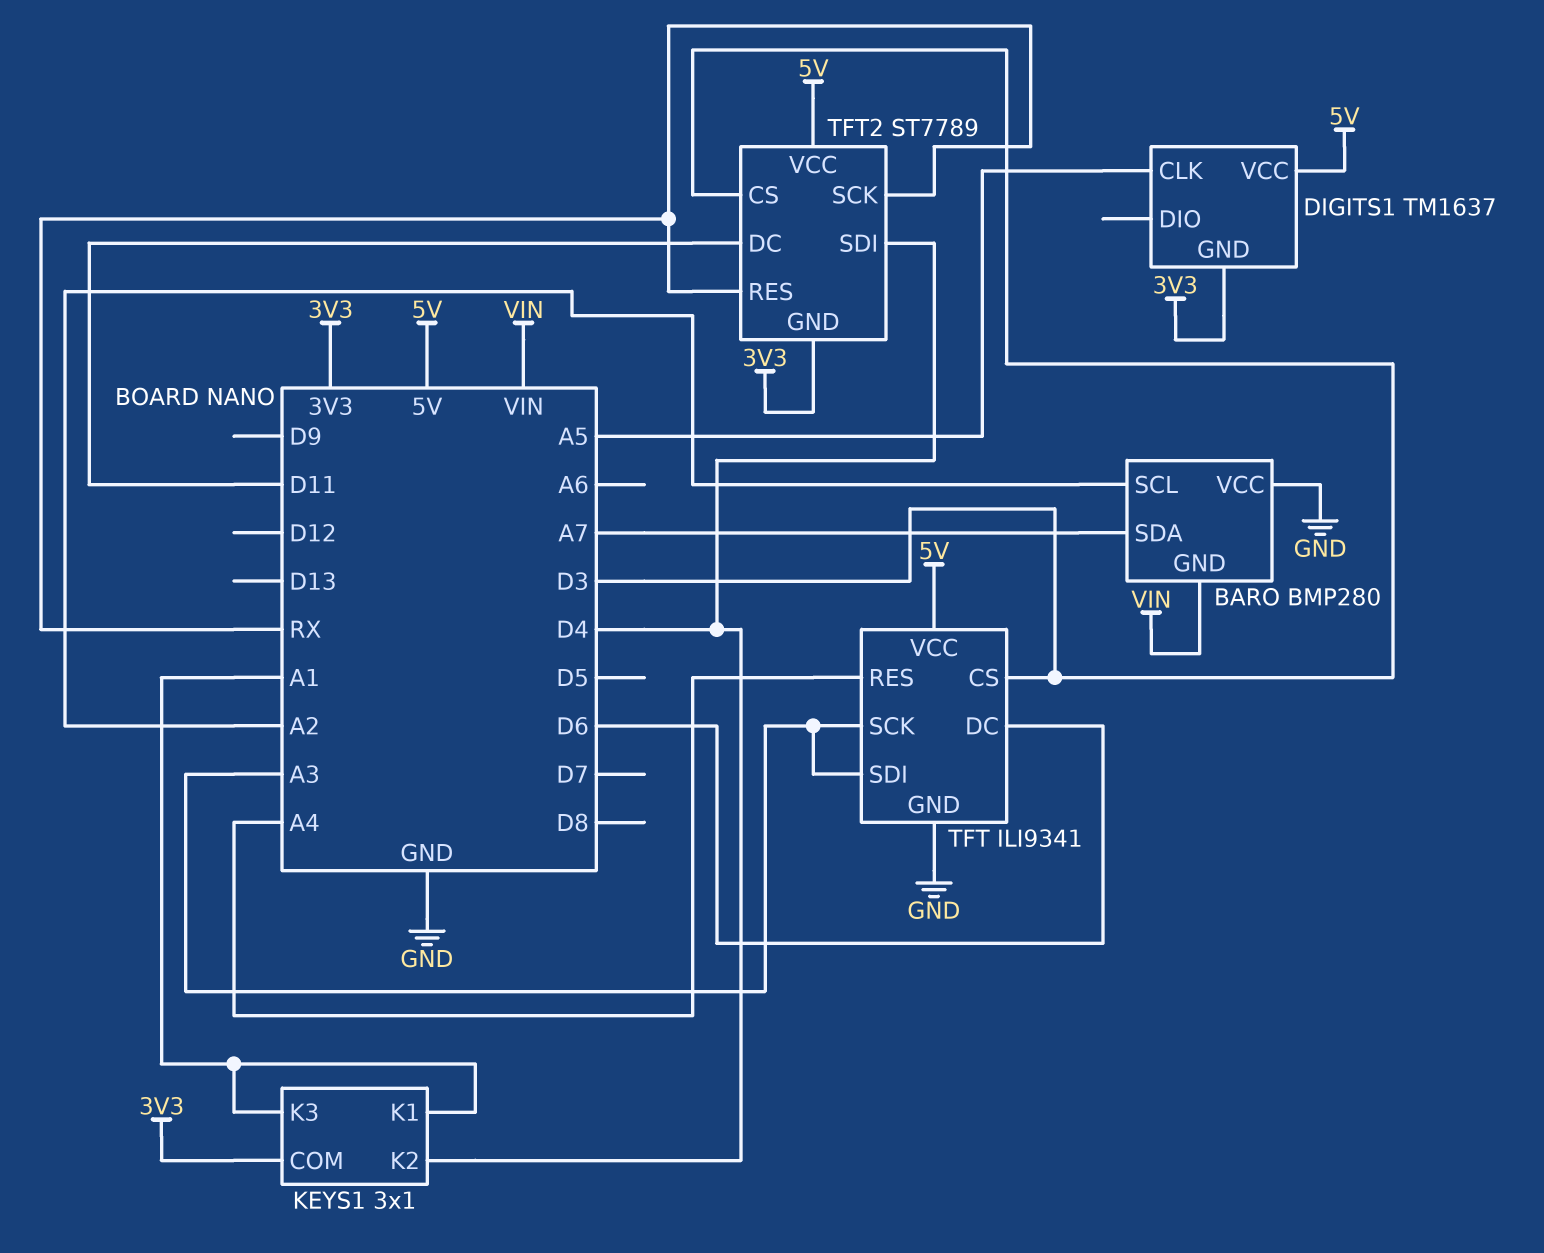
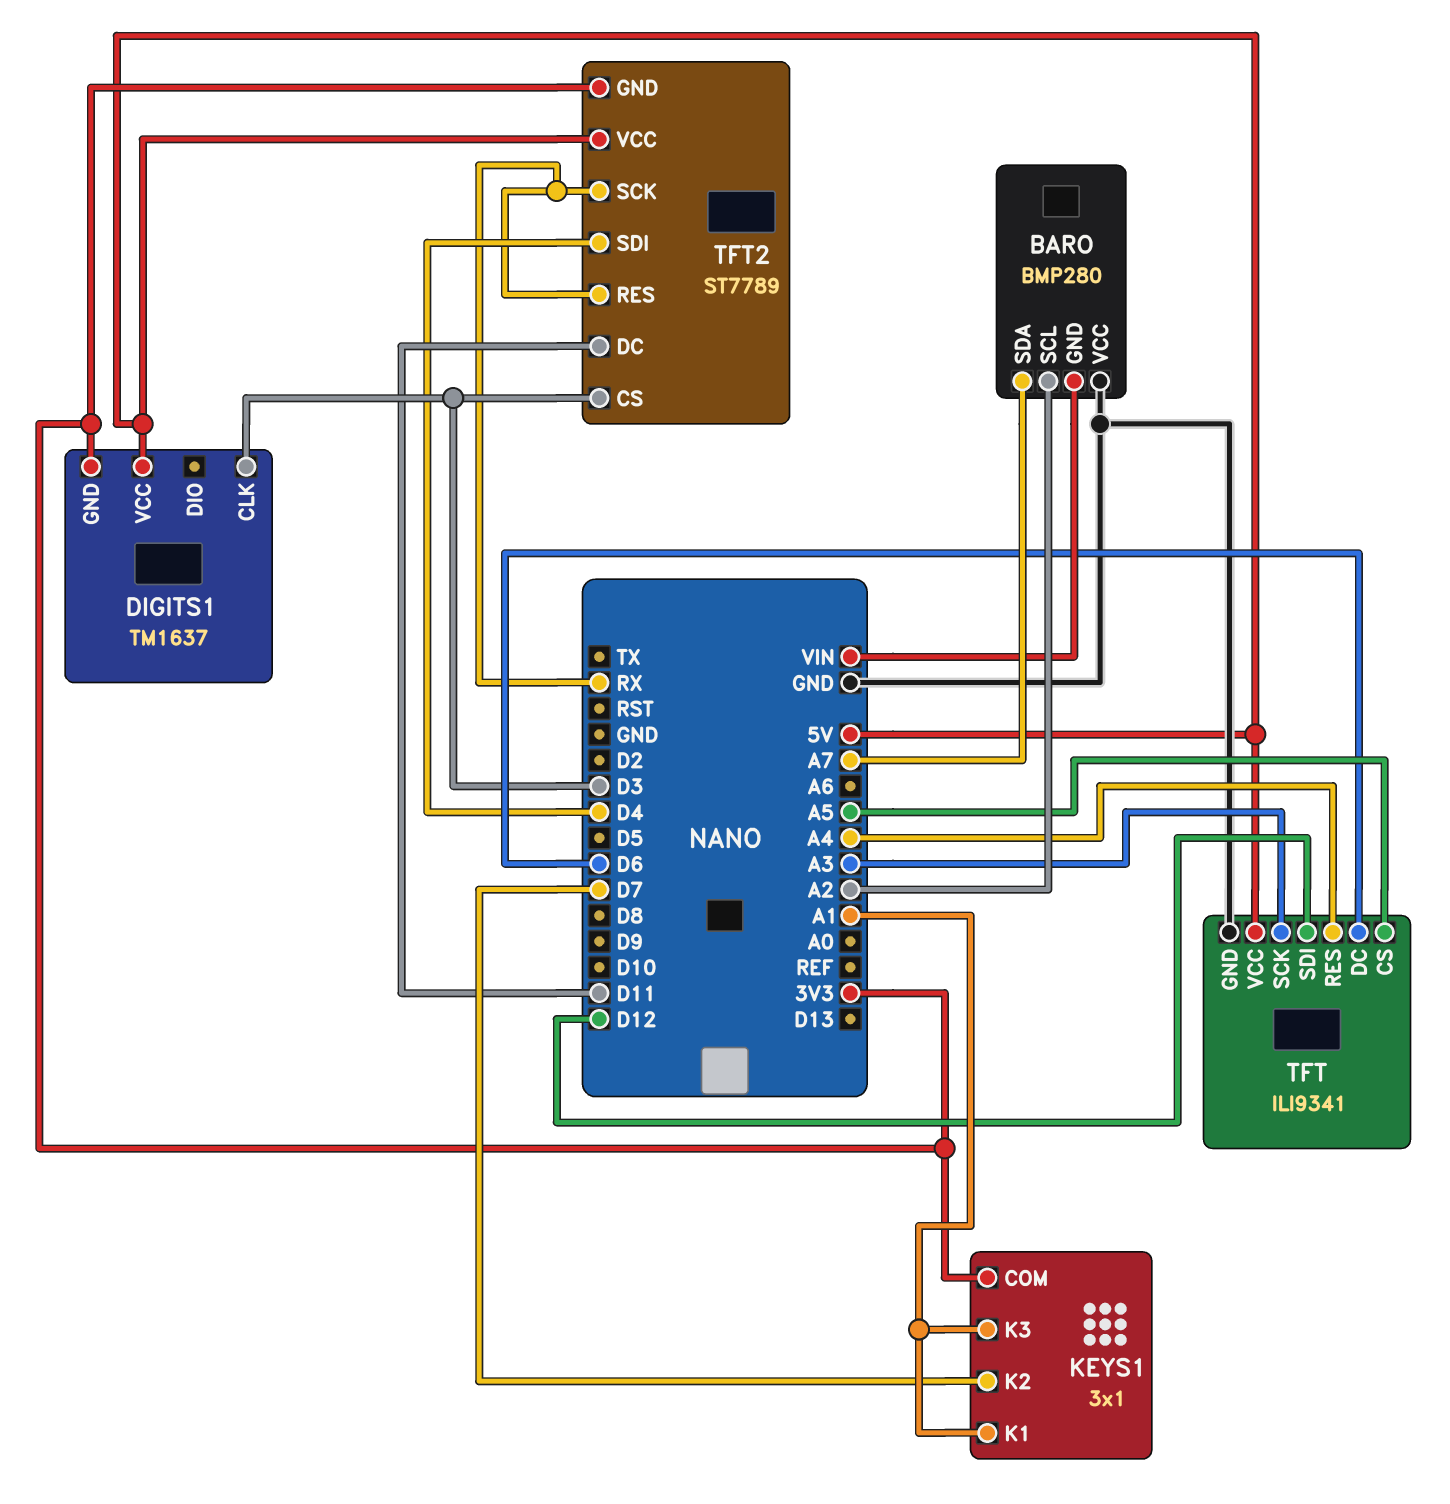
DIGITS1 pin CLK: A5 -> D3
KEYS1 pin K2: D4 -> D7
TFT pin CS: D3 -> A5
TFT pin SDI: A3 -> D12

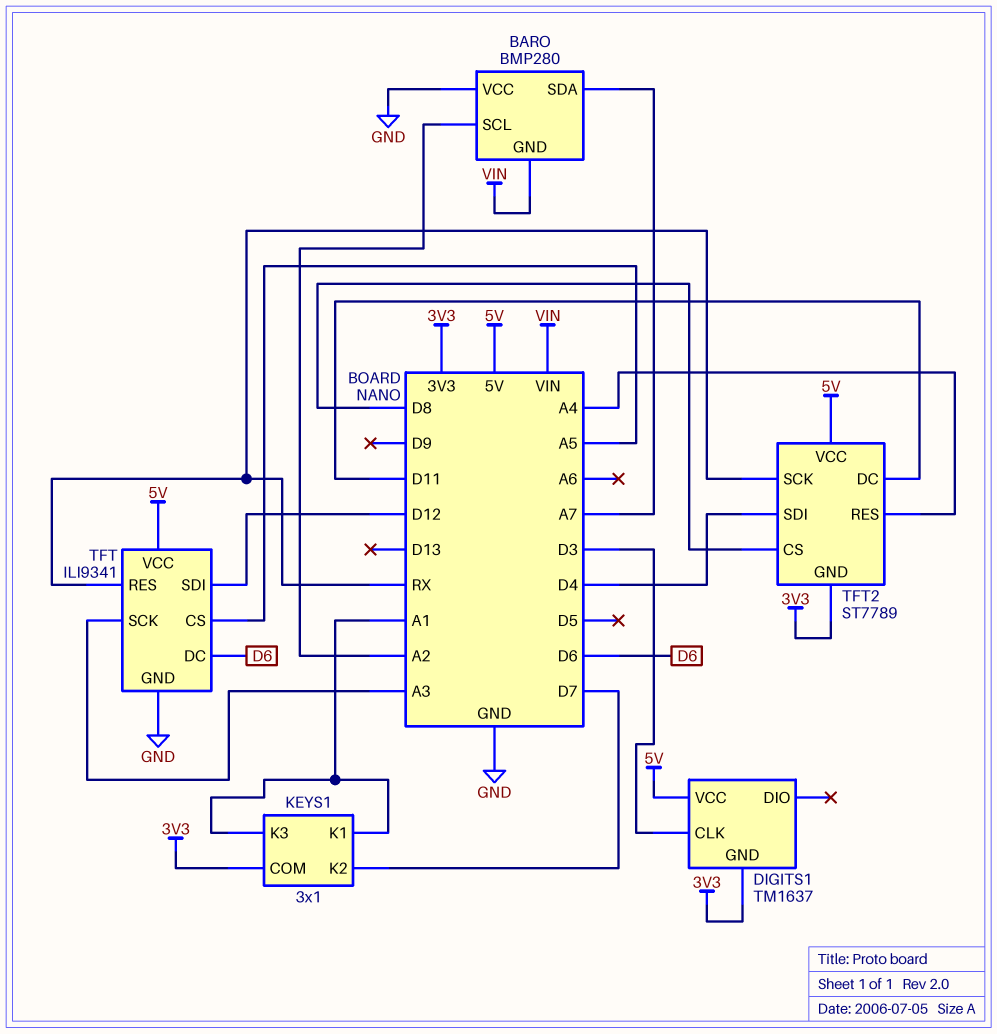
TFT pin RES: A4 -> RX
TFT2 pin CS: D3 -> D8
TFT2 pin RES: RX -> A4

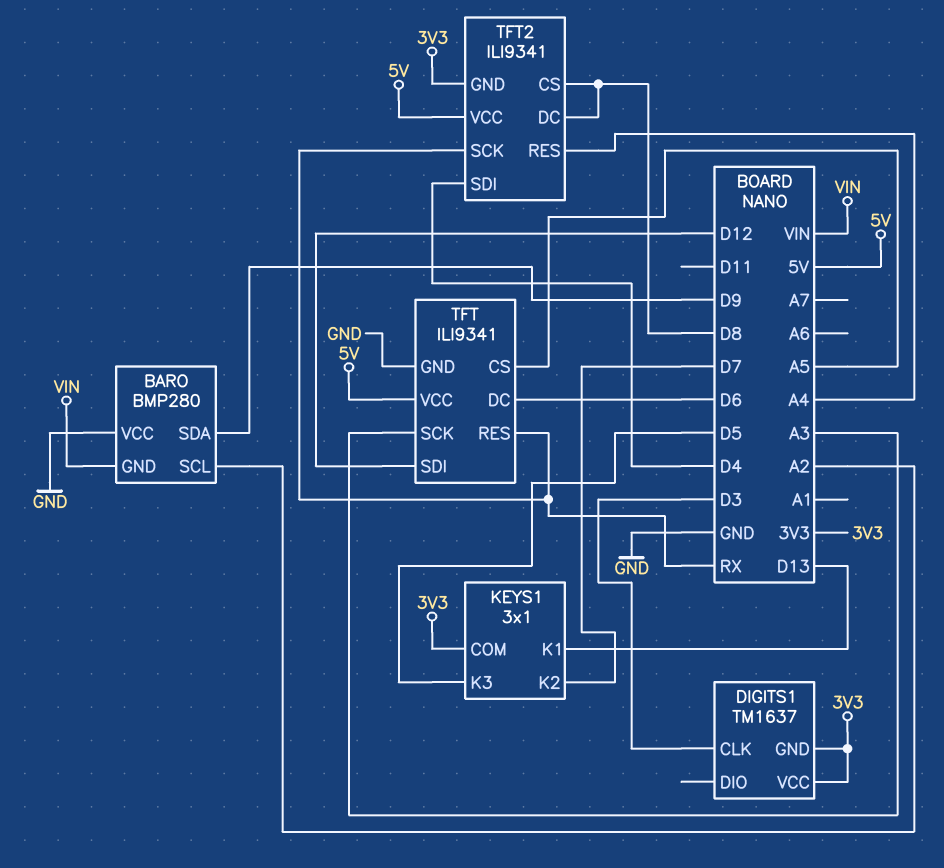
BARO pin SDA: A7 -> D9
DIGITS1 pin VCC: 5V -> 3V3
KEYS1 pin K1: A1 -> D13
KEYS1 pin K3: A1 -> D5
TFT2: ST7789 -> ILI9341
TFT2 pin DC: D11 -> D8

